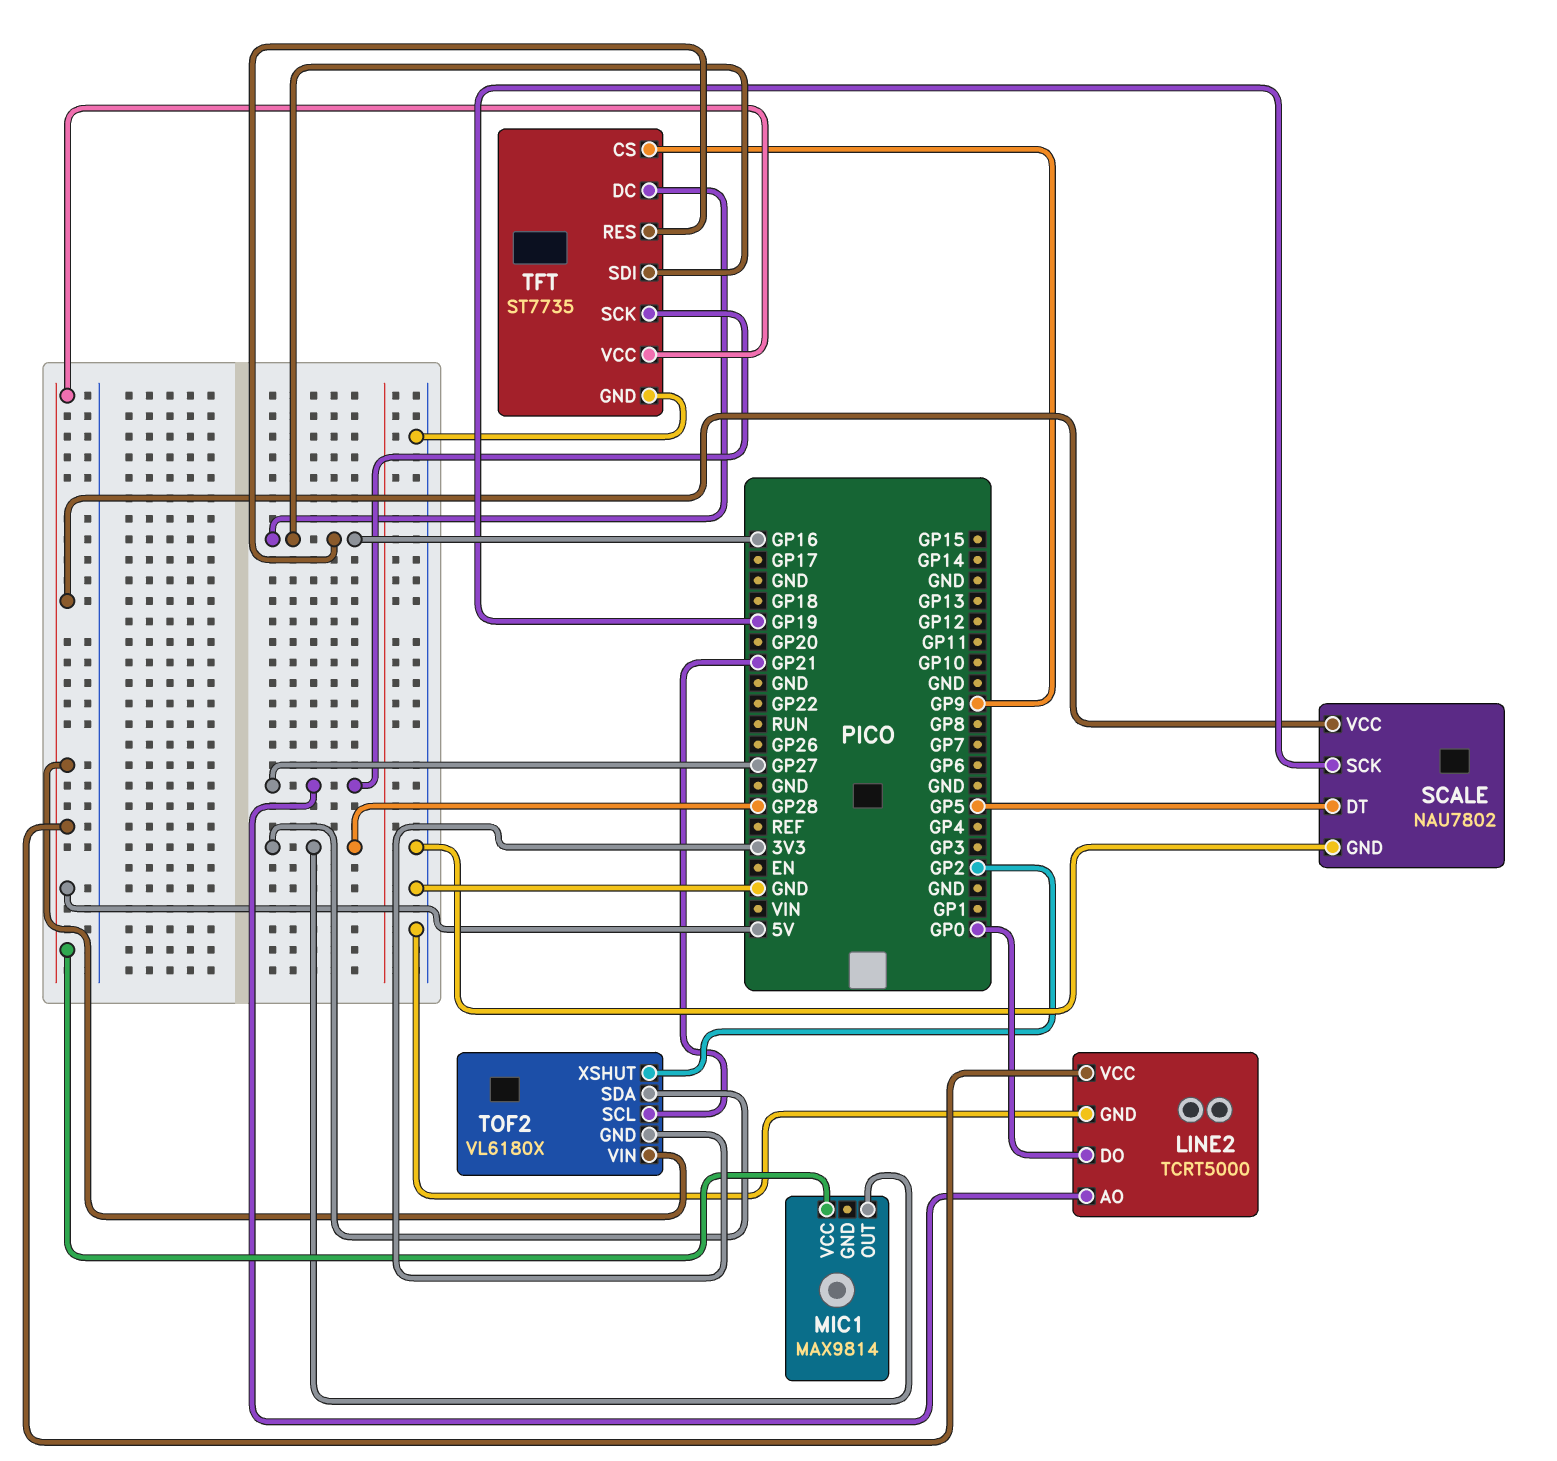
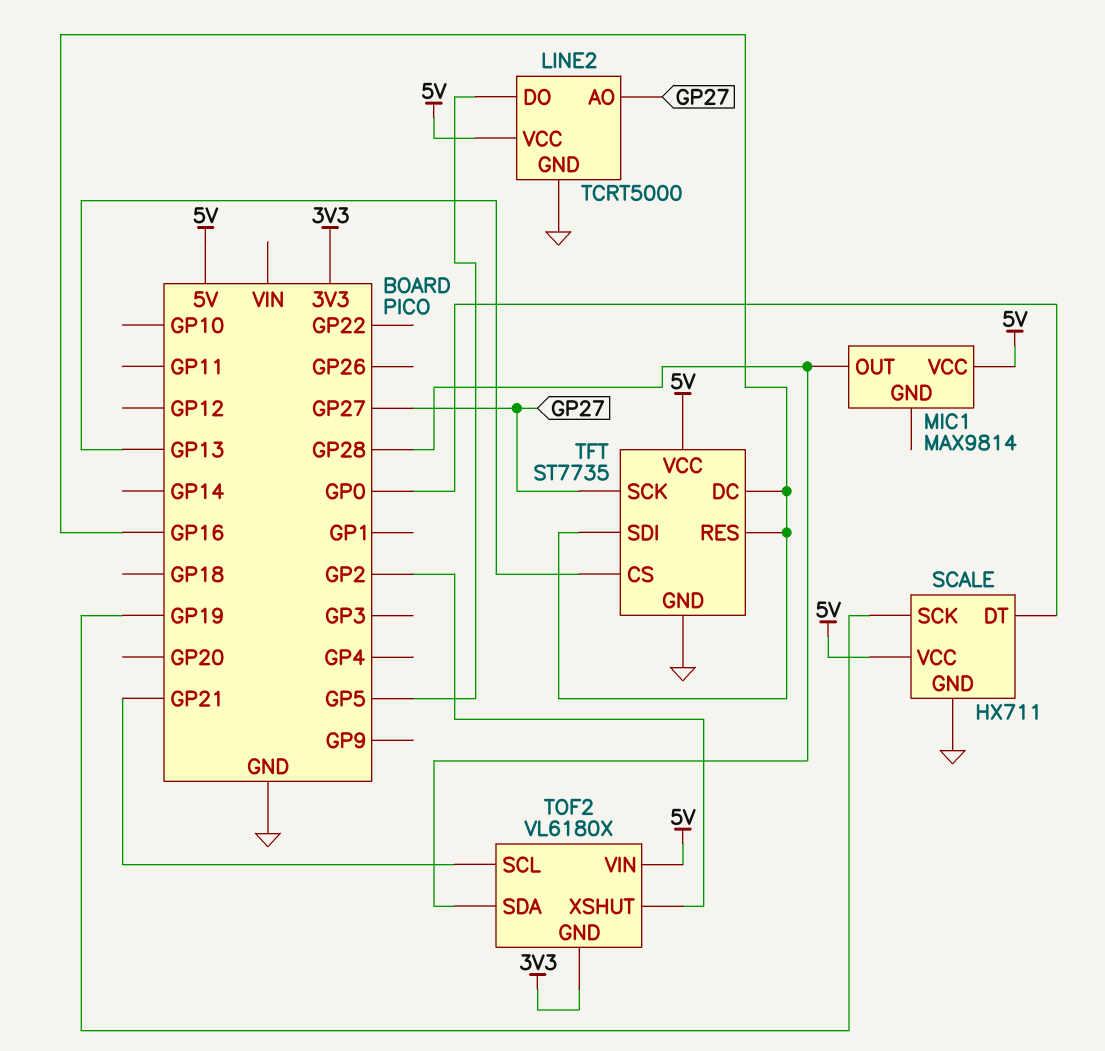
LINE2 pin DO: GP0 -> GP5
SCALE: NAU7802 -> HX711
SCALE pin DT: GP5 -> GP0
TFT pin CS: GP9 -> GP13

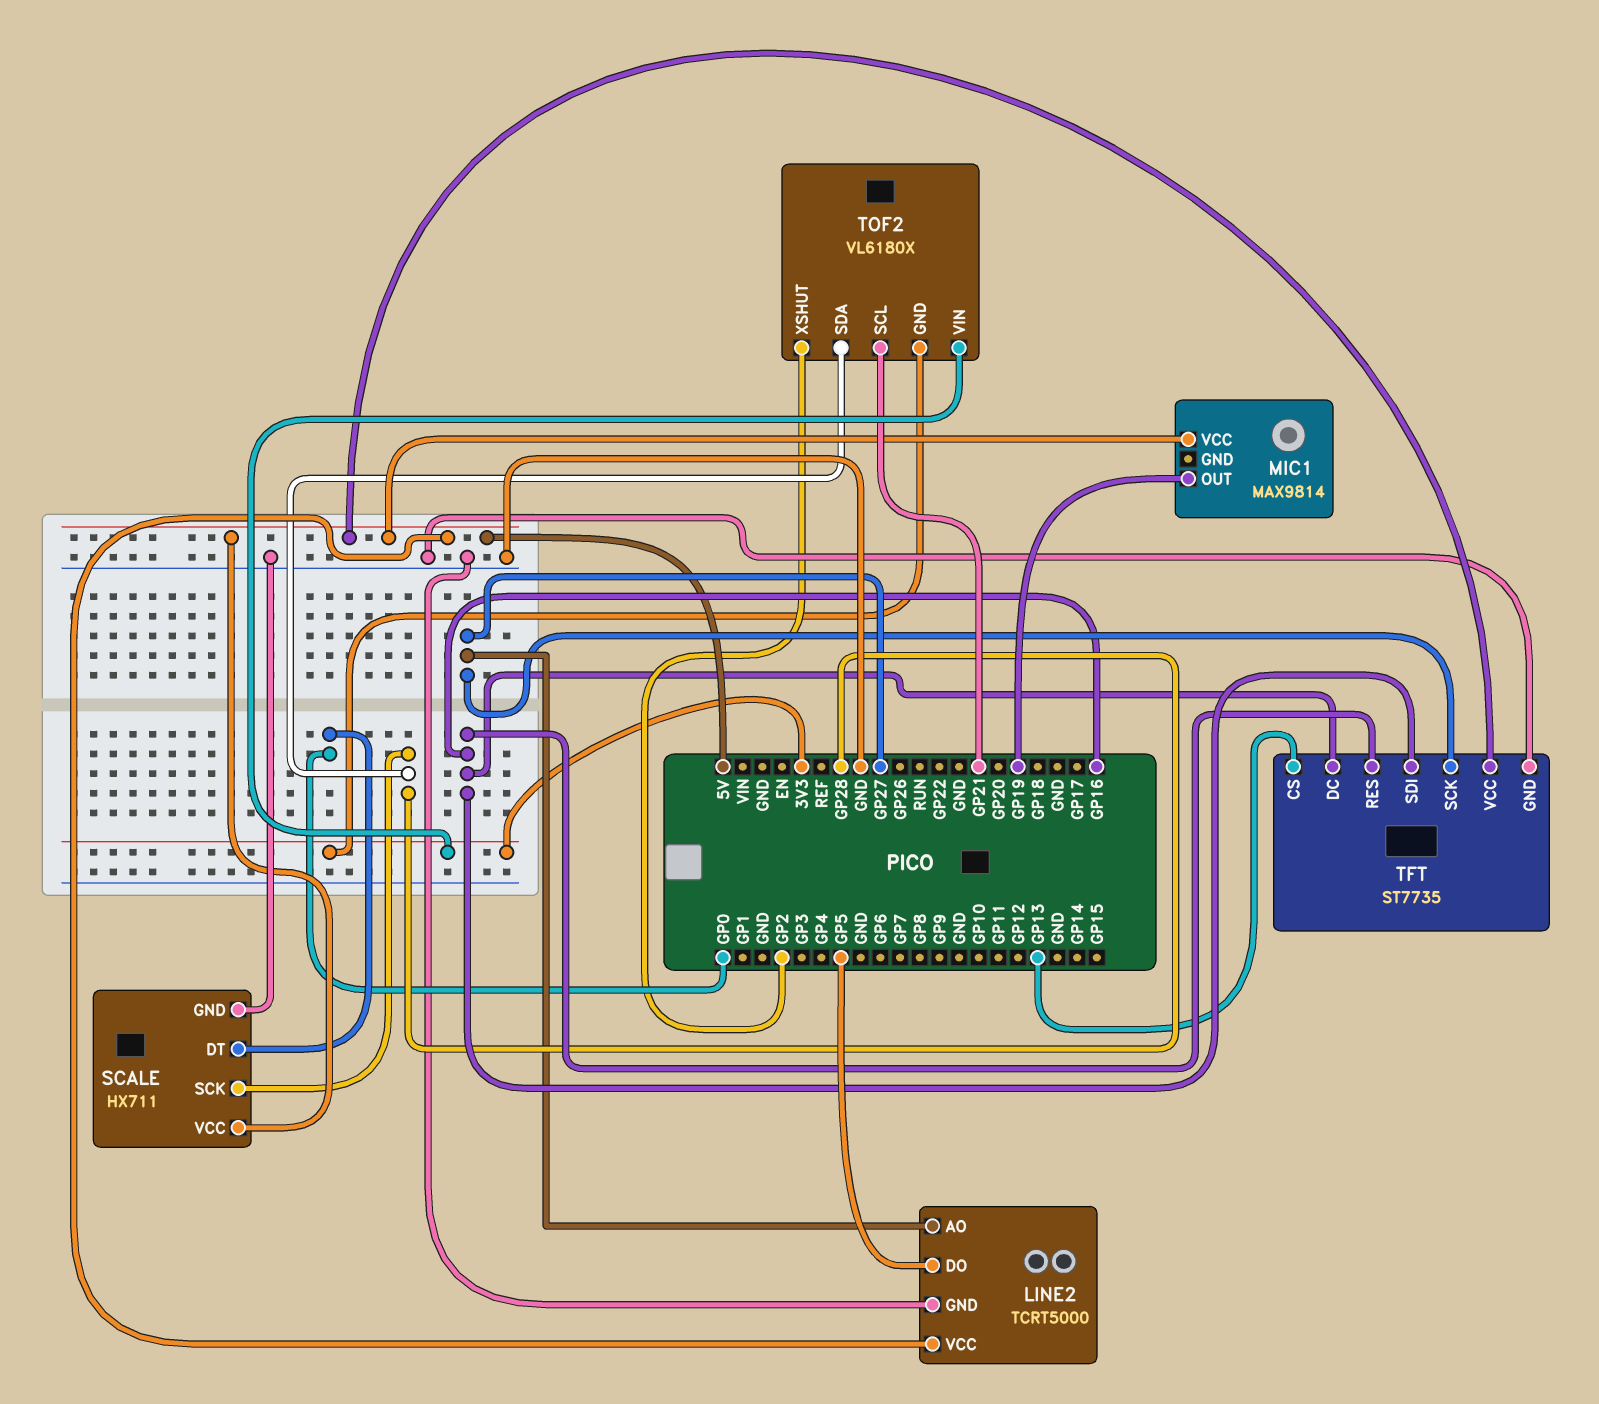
MIC1 pin OUT: GP28 -> GP19
SCALE pin SCK: GP19 -> GP28
TOF2 pin VIN: 5V -> 3V3

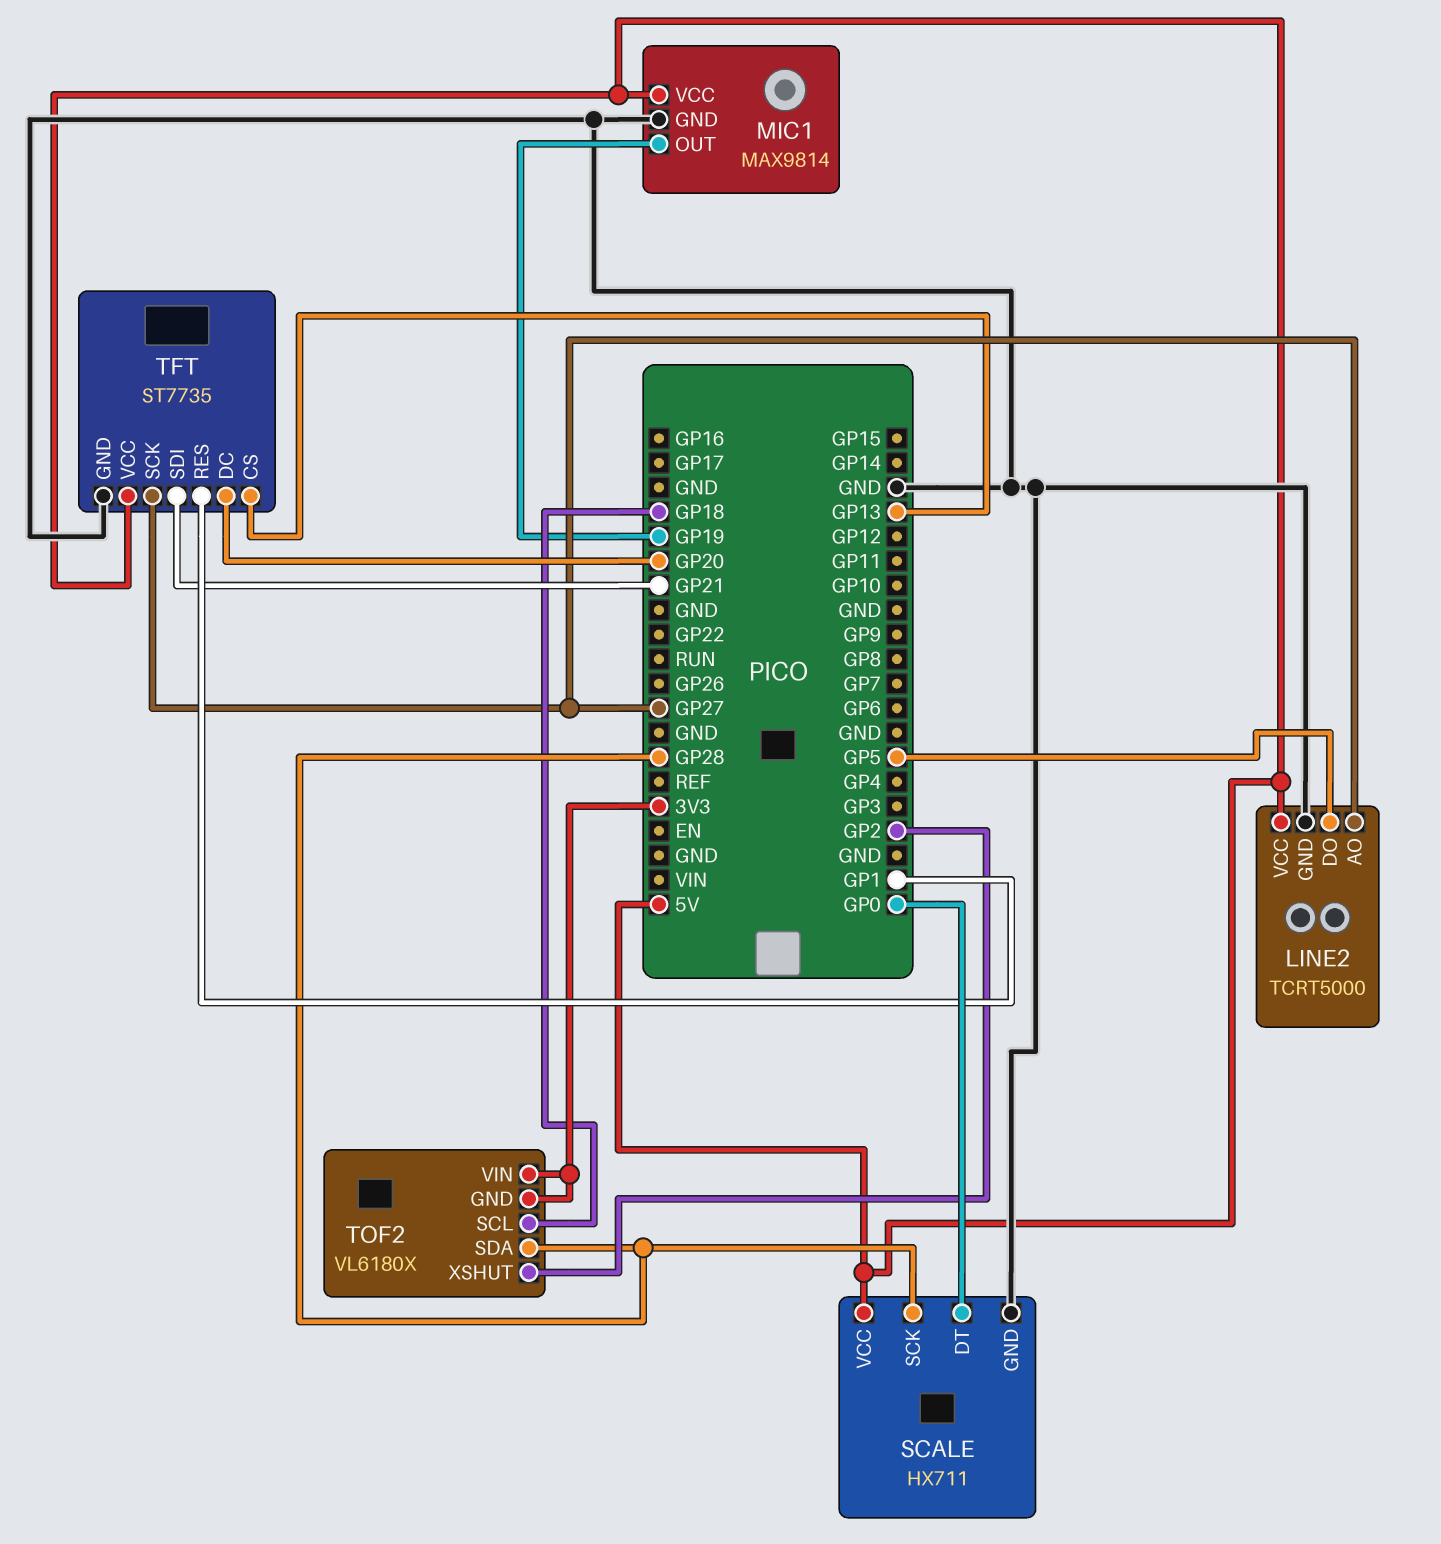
MIC1 pin GND: none -> GND
TFT pin DC: GP16 -> GP20
TFT pin RES: GP16 -> GP1
TFT pin SDI: GP16 -> GP21
TOF2 pin SCL: GP21 -> GP18

